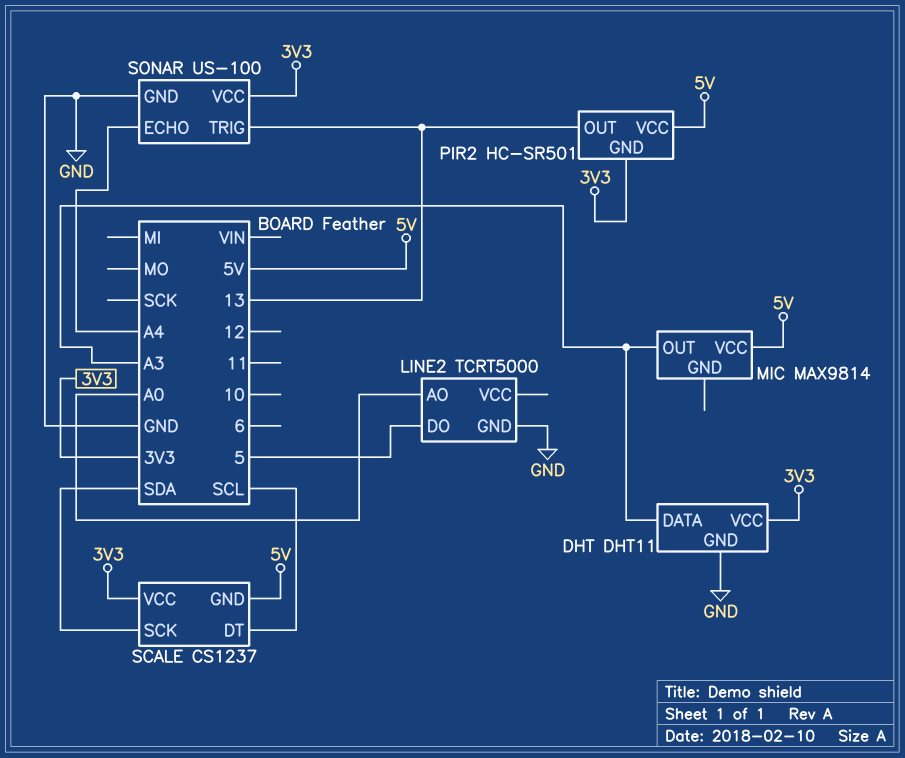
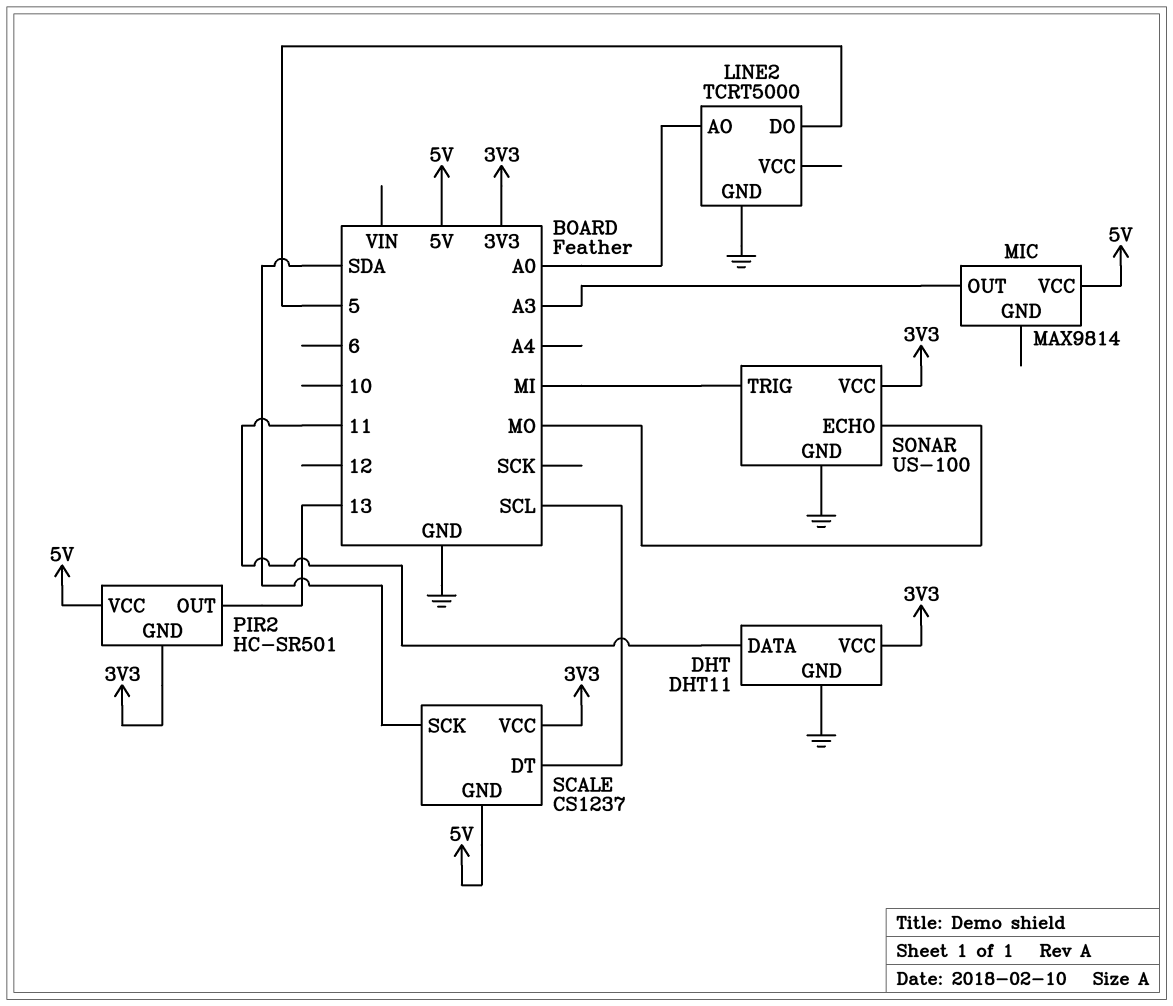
DHT pin DATA: A3 -> 11
SONAR pin ECHO: A4 -> MO
SONAR pin TRIG: 13 -> MI

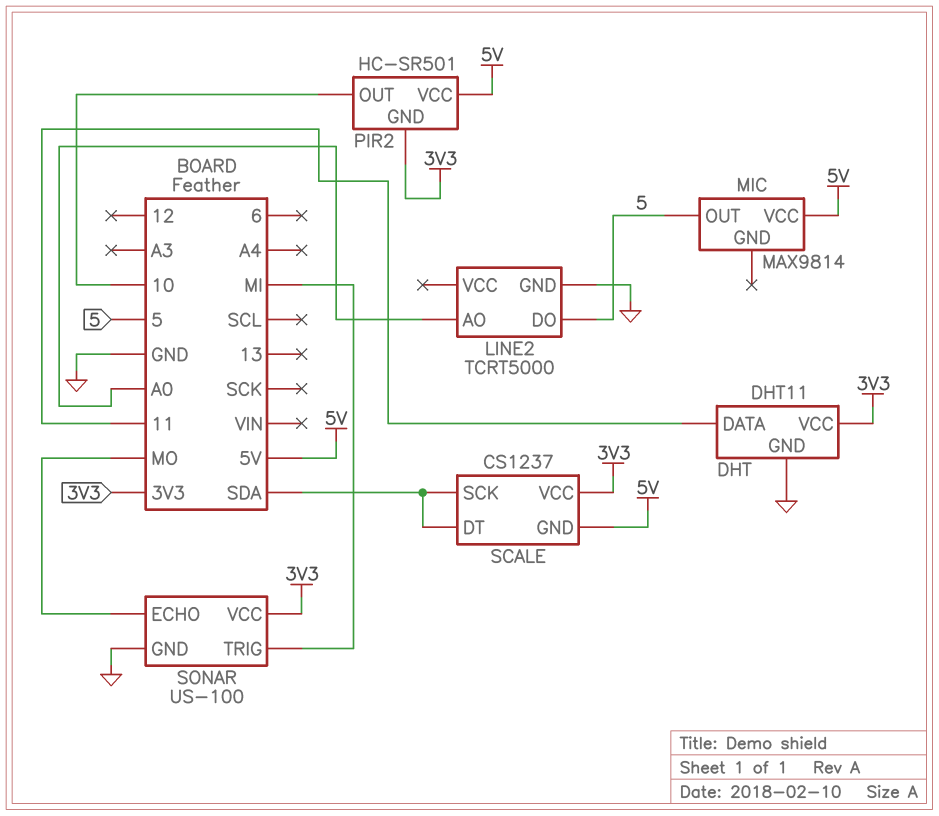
MIC pin OUT: A3 -> 5
PIR2 pin OUT: 13 -> 10
SCALE pin DT: SCL -> SDA

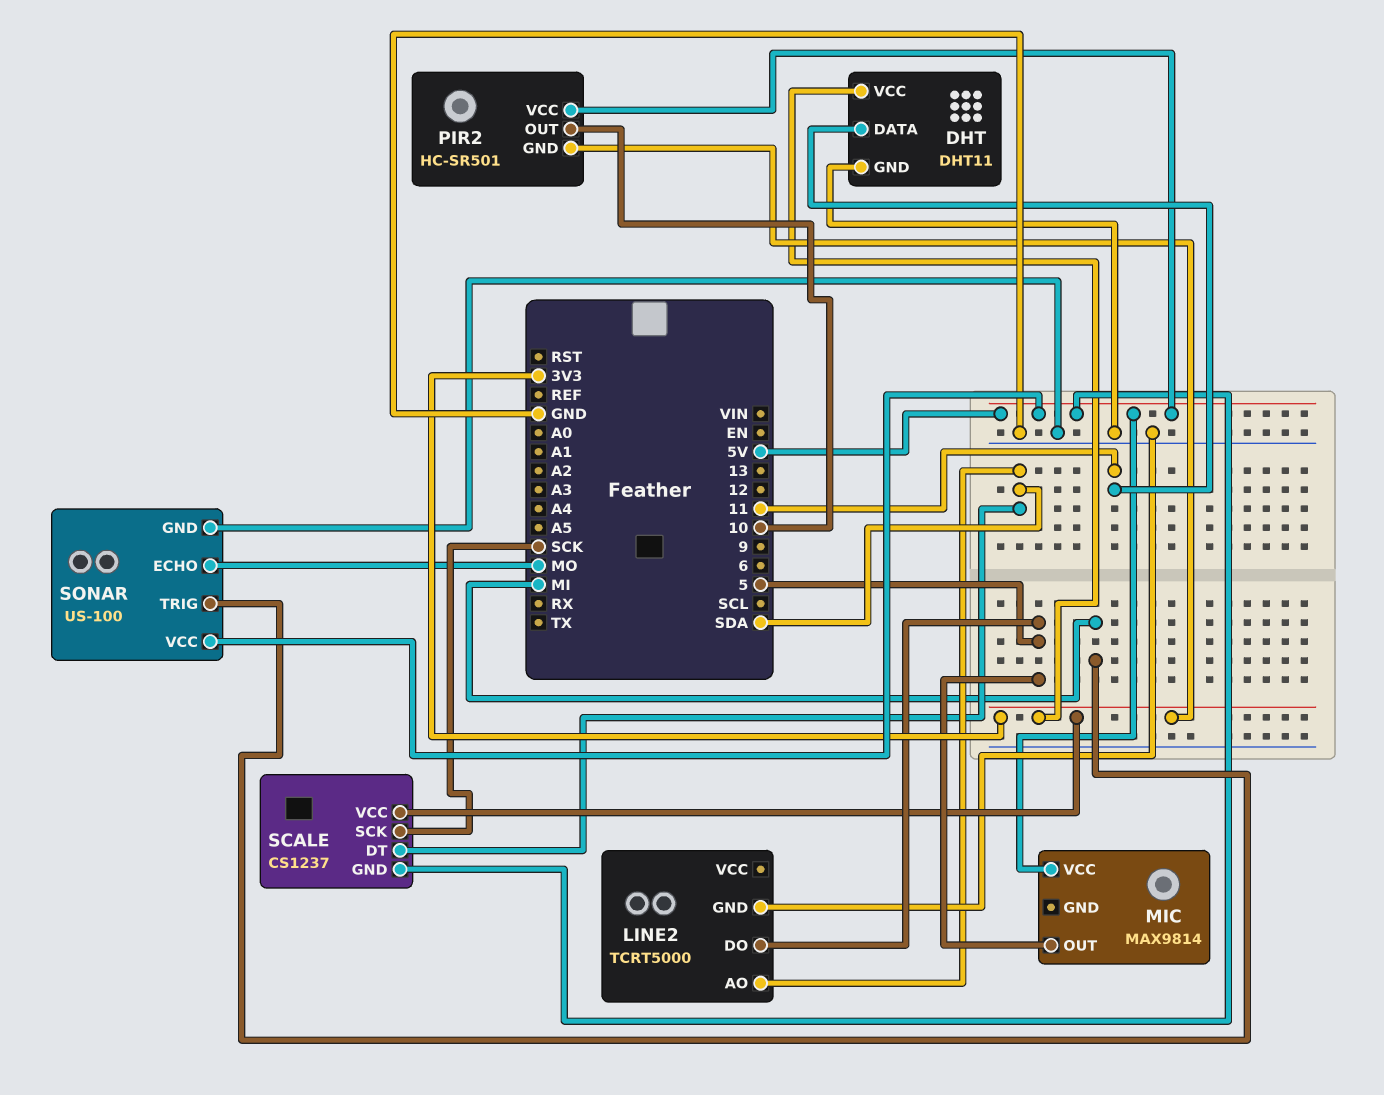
LINE2 pin AO: A0 -> SDA
SCALE pin SCK: SDA -> SCK
SONAR pin VCC: 3V3 -> 5V

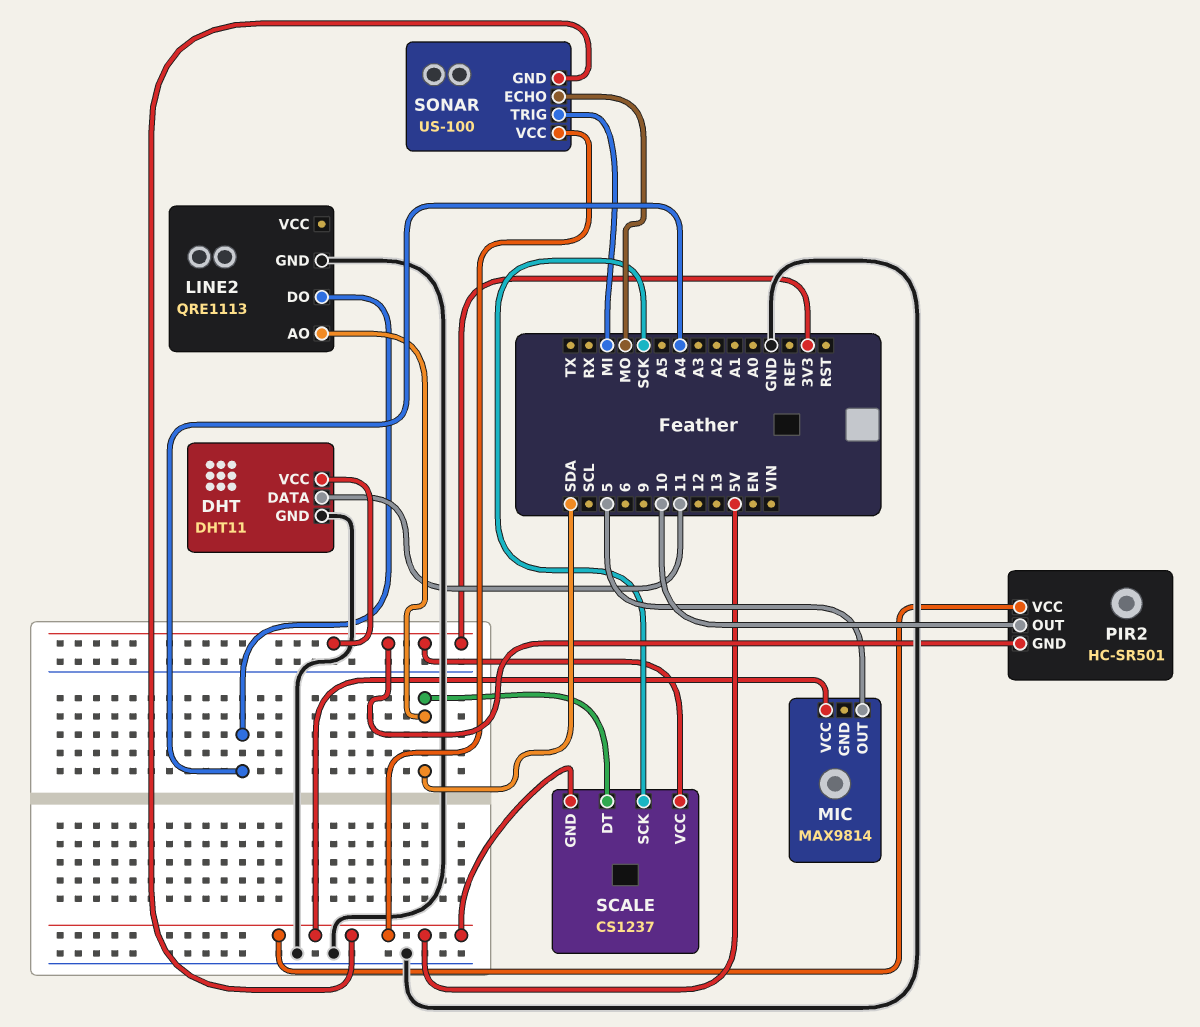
LINE2: TCRT5000 -> QRE1113
LINE2 pin DO: 5 -> A4
SONAR pin GND: GND -> 5V

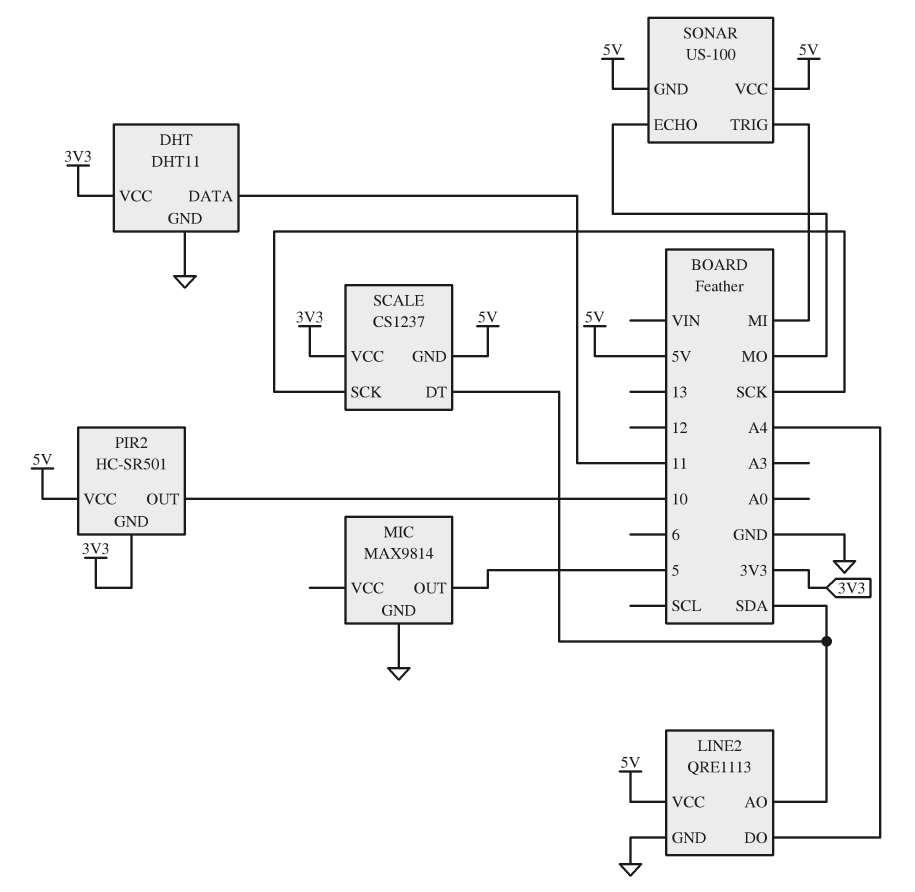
LINE2 pin VCC: none -> 5V
MIC pin GND: none -> GND
MIC pin VCC: 5V -> none

